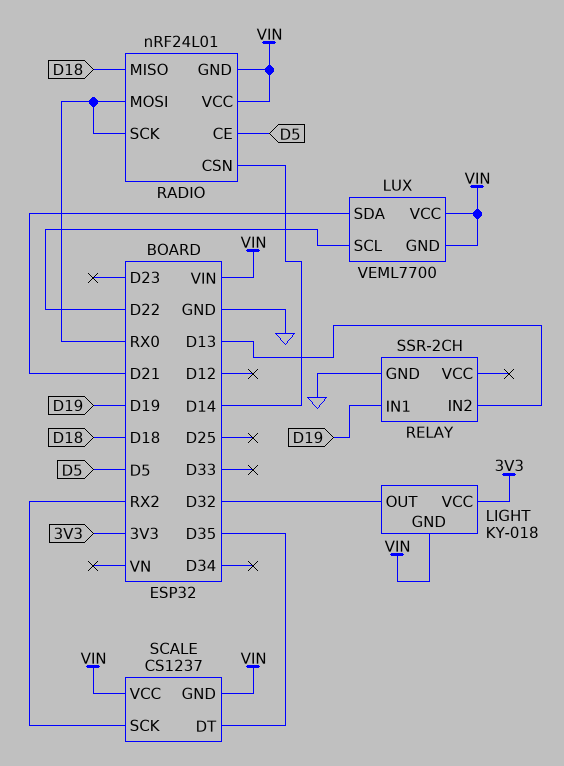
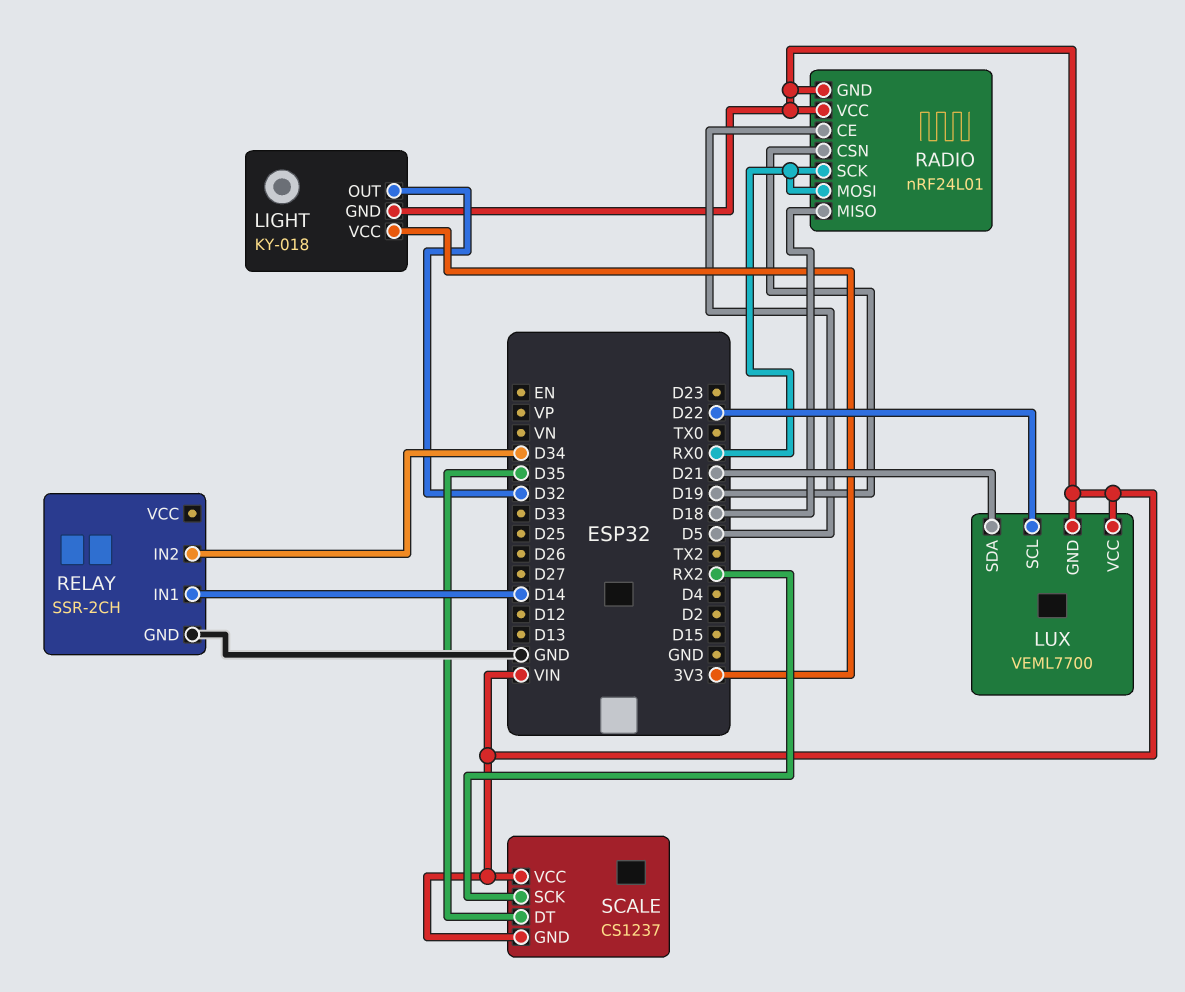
RADIO pin CSN: D14 -> D19
RELAY pin IN1: D19 -> D14
RELAY pin IN2: D13 -> D34

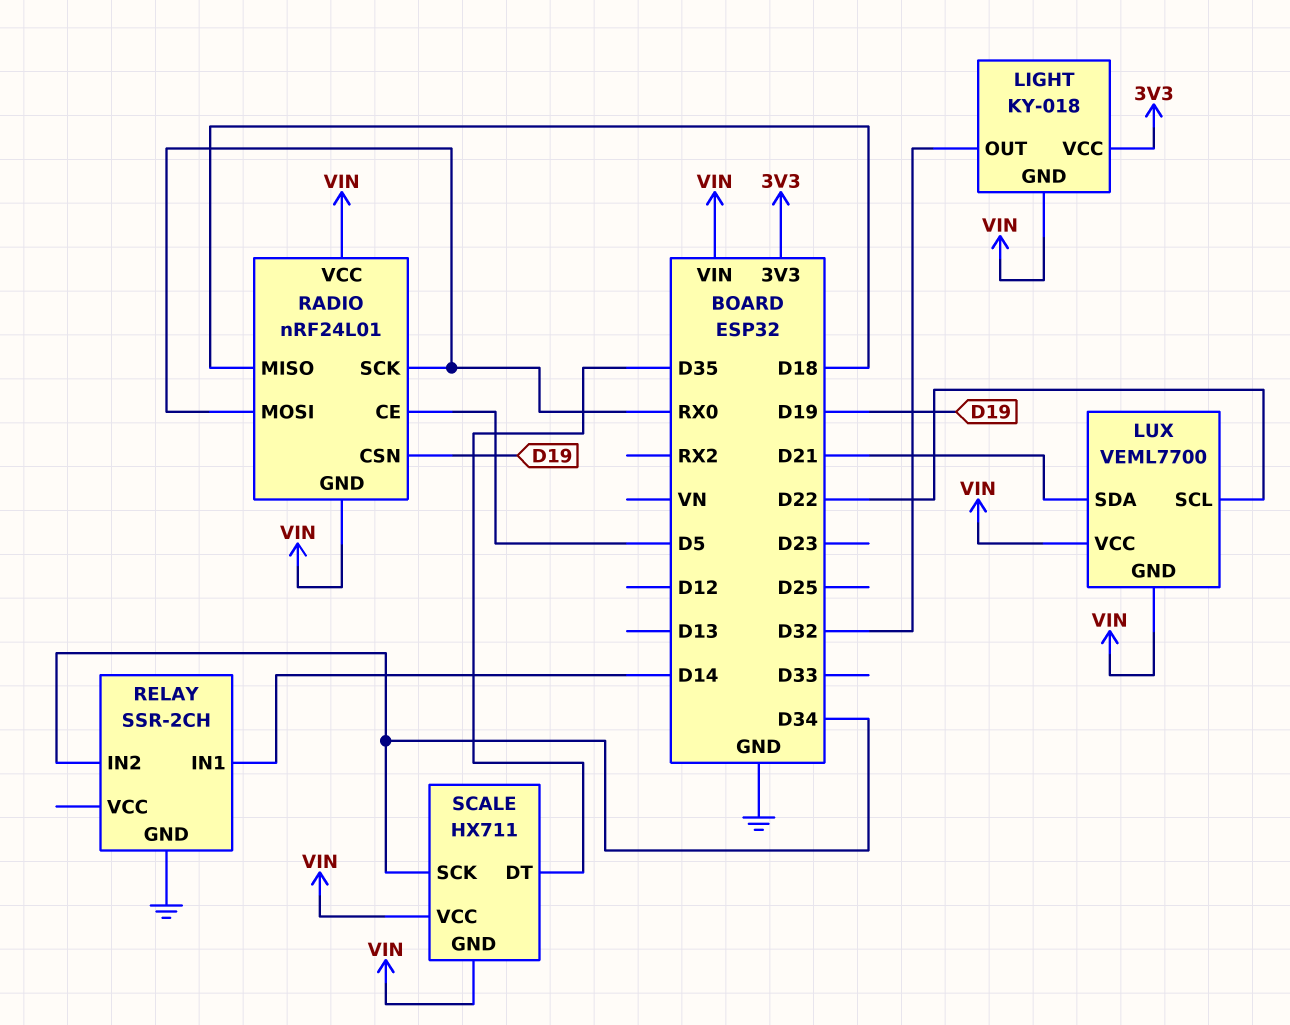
SCALE: CS1237 -> HX711
SCALE pin SCK: RX2 -> D34

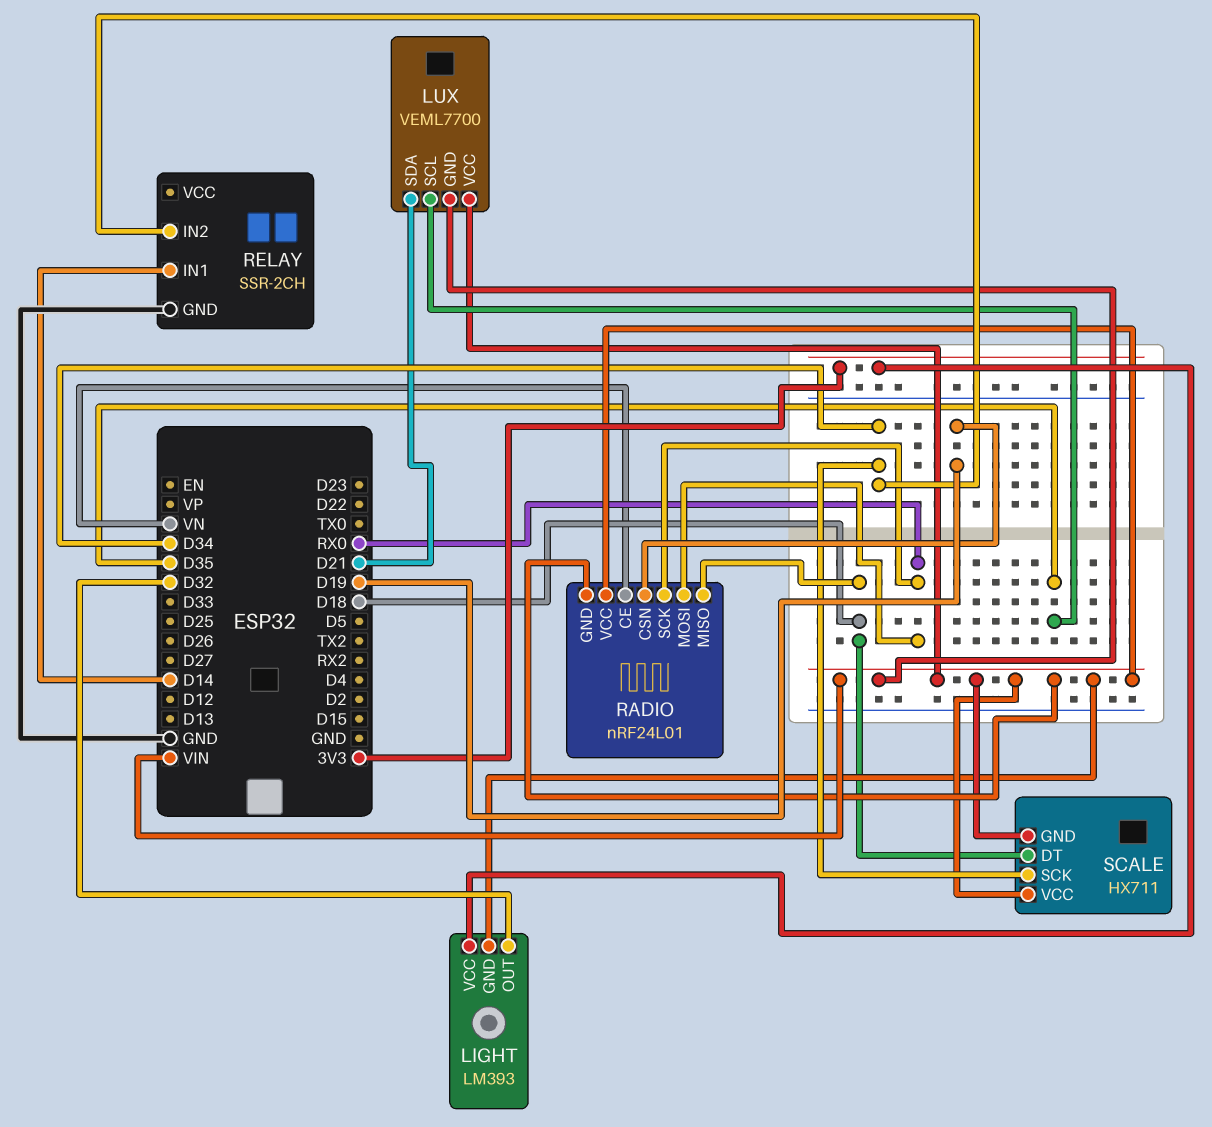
LIGHT: KY-018 -> LM393
LUX pin SCL: D22 -> D35
RADIO pin CE: D5 -> VN
SCALE pin DT: D35 -> D18

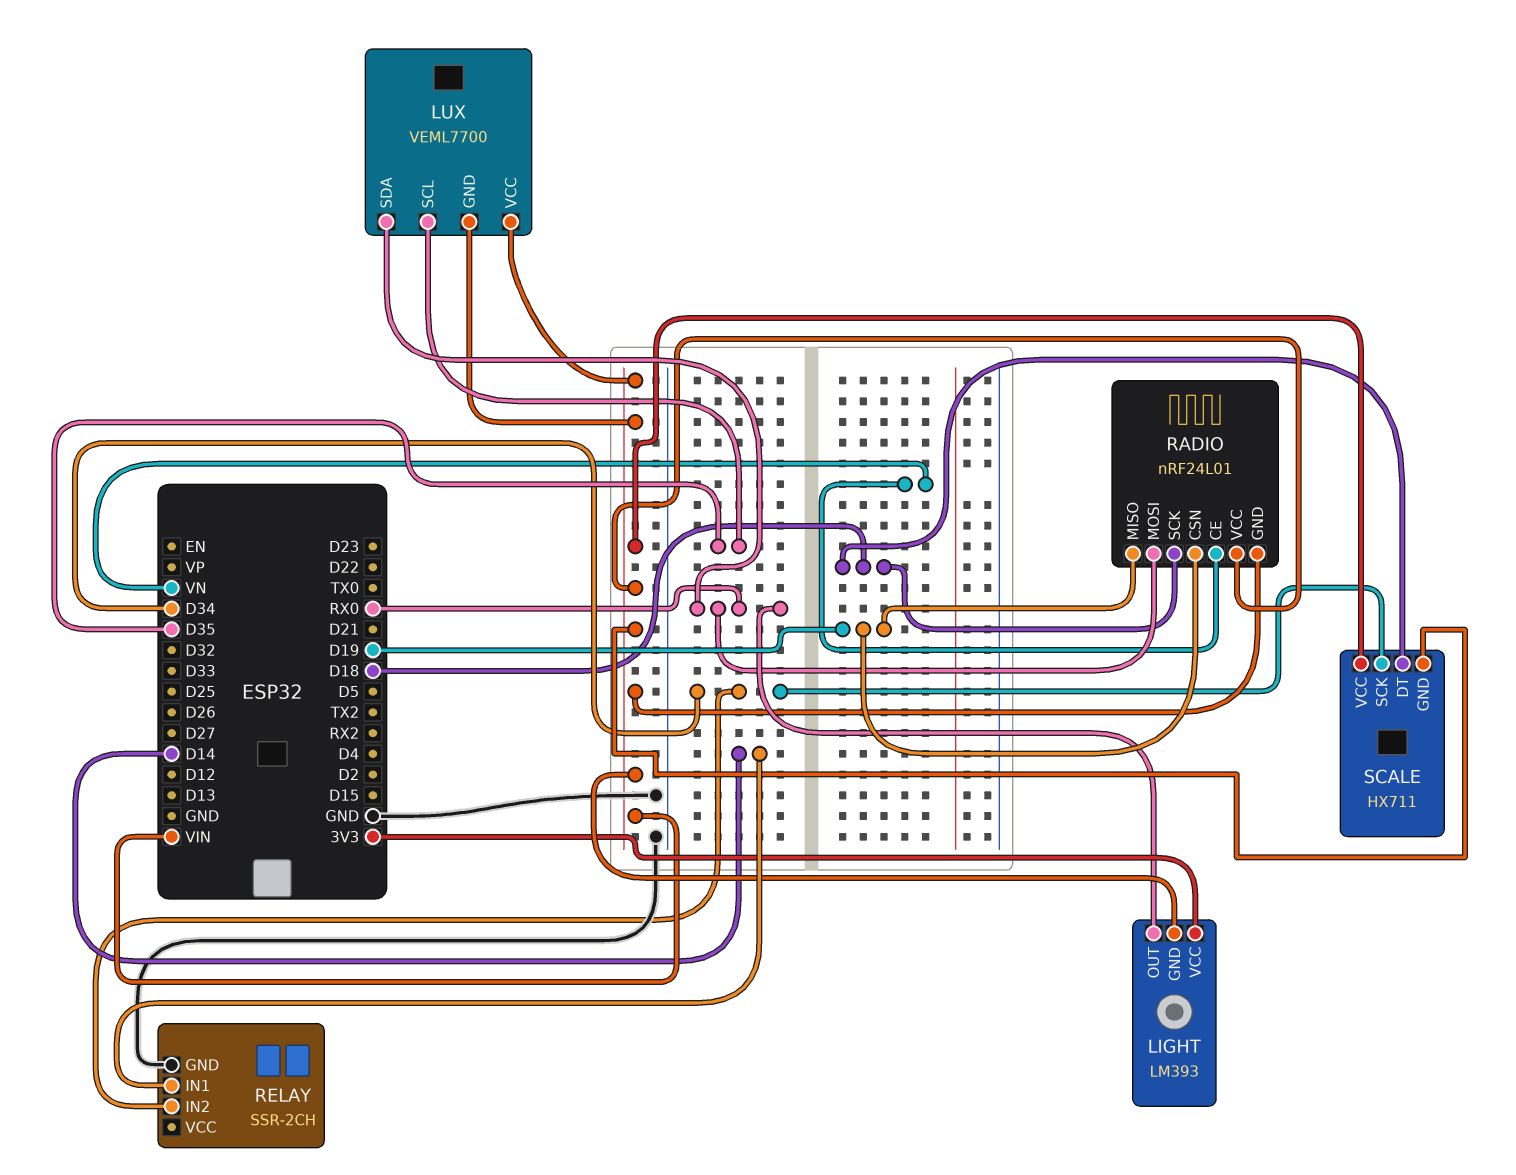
LIGHT pin OUT: D32 -> RX0
LUX pin SDA: D21 -> RX0
RADIO pin MISO: D18 -> D19
RADIO pin SCK: RX0 -> D18

